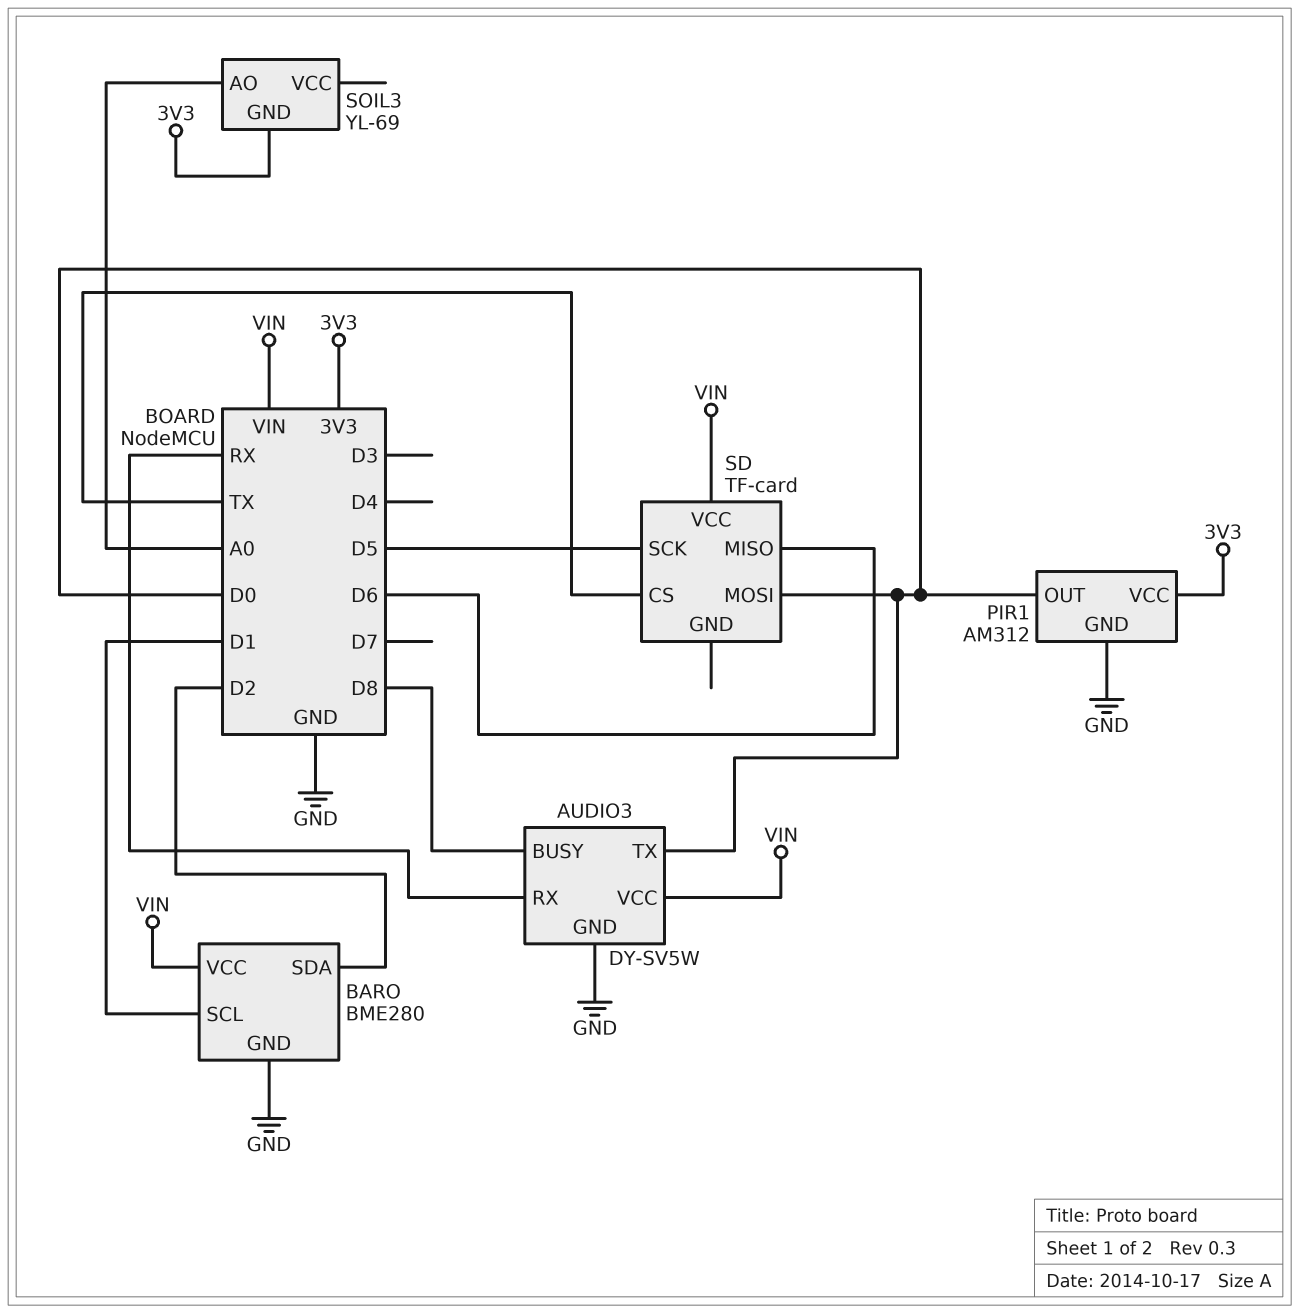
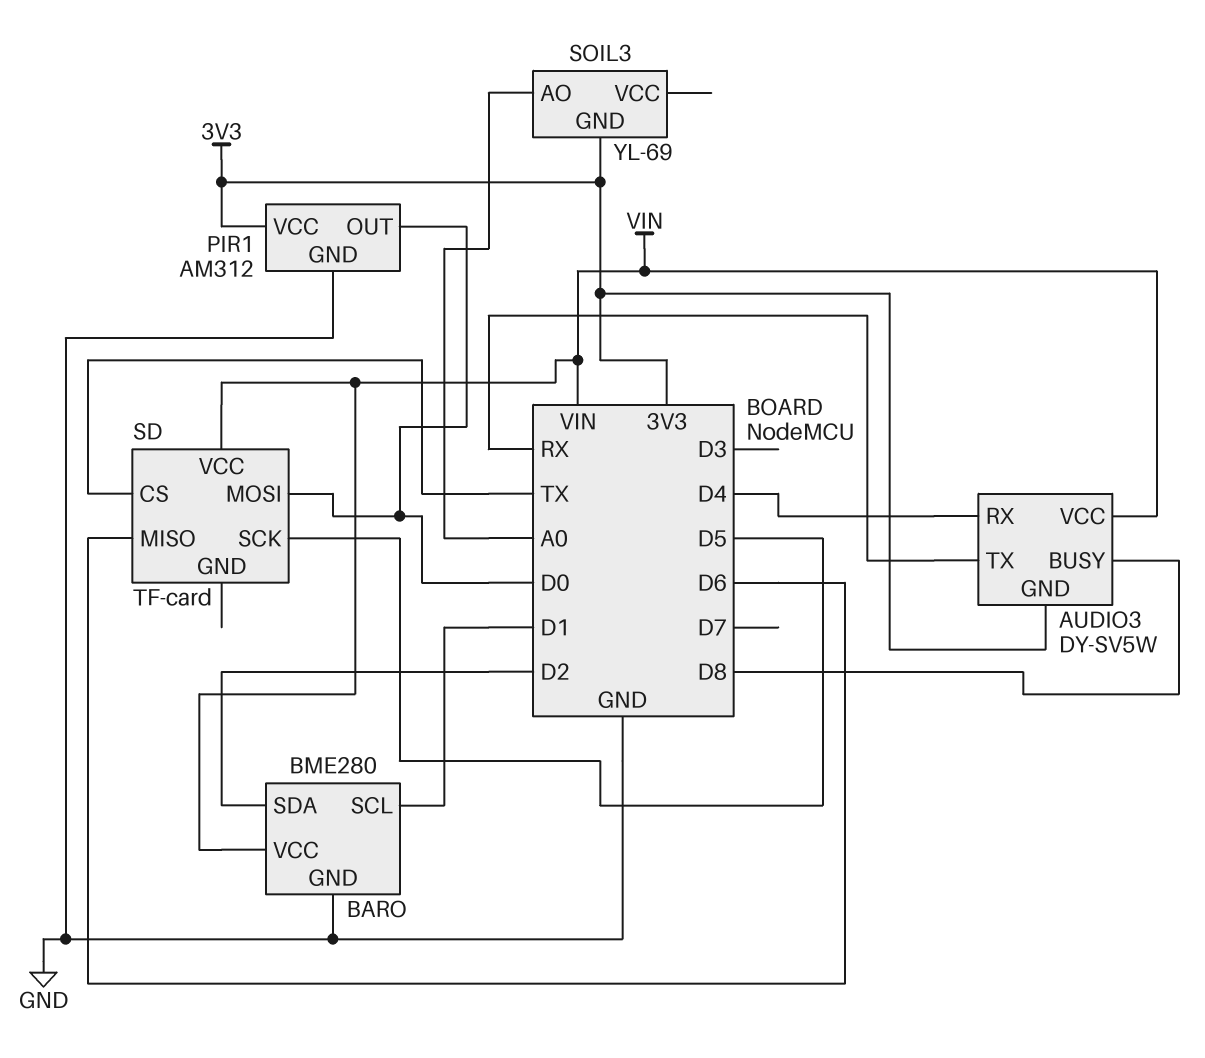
AUDIO3 pin GND: GND -> 3V3
AUDIO3 pin RX: RX -> D4
AUDIO3 pin TX: D0 -> RX

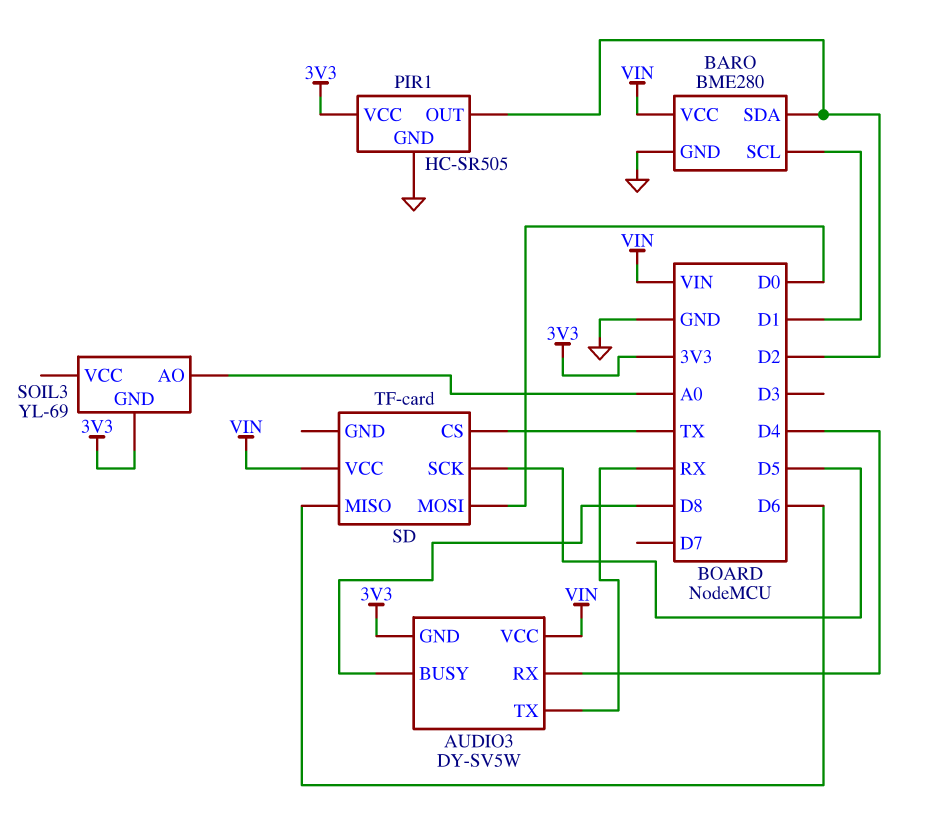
PIR1: AM312 -> HC-SR505
PIR1 pin OUT: D0 -> D2

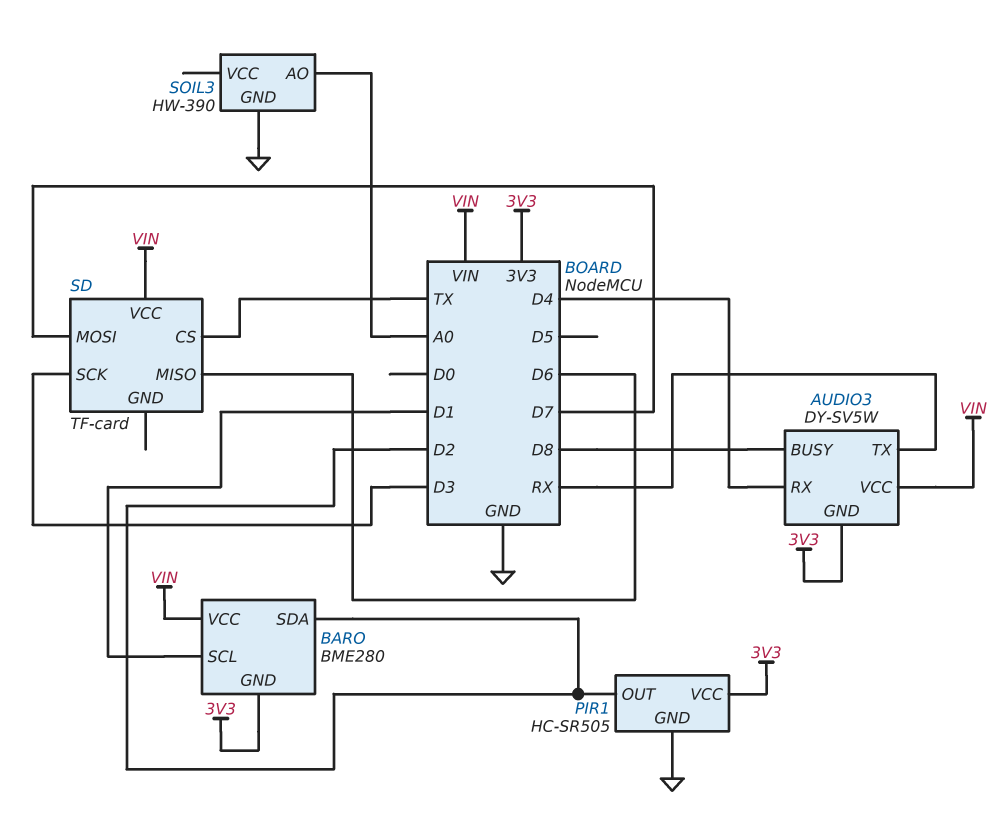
BARO pin GND: GND -> 3V3
SD pin MOSI: D0 -> D7
SD pin SCK: D5 -> D3
SOIL3: YL-69 -> HW-390
SOIL3 pin GND: 3V3 -> GND

